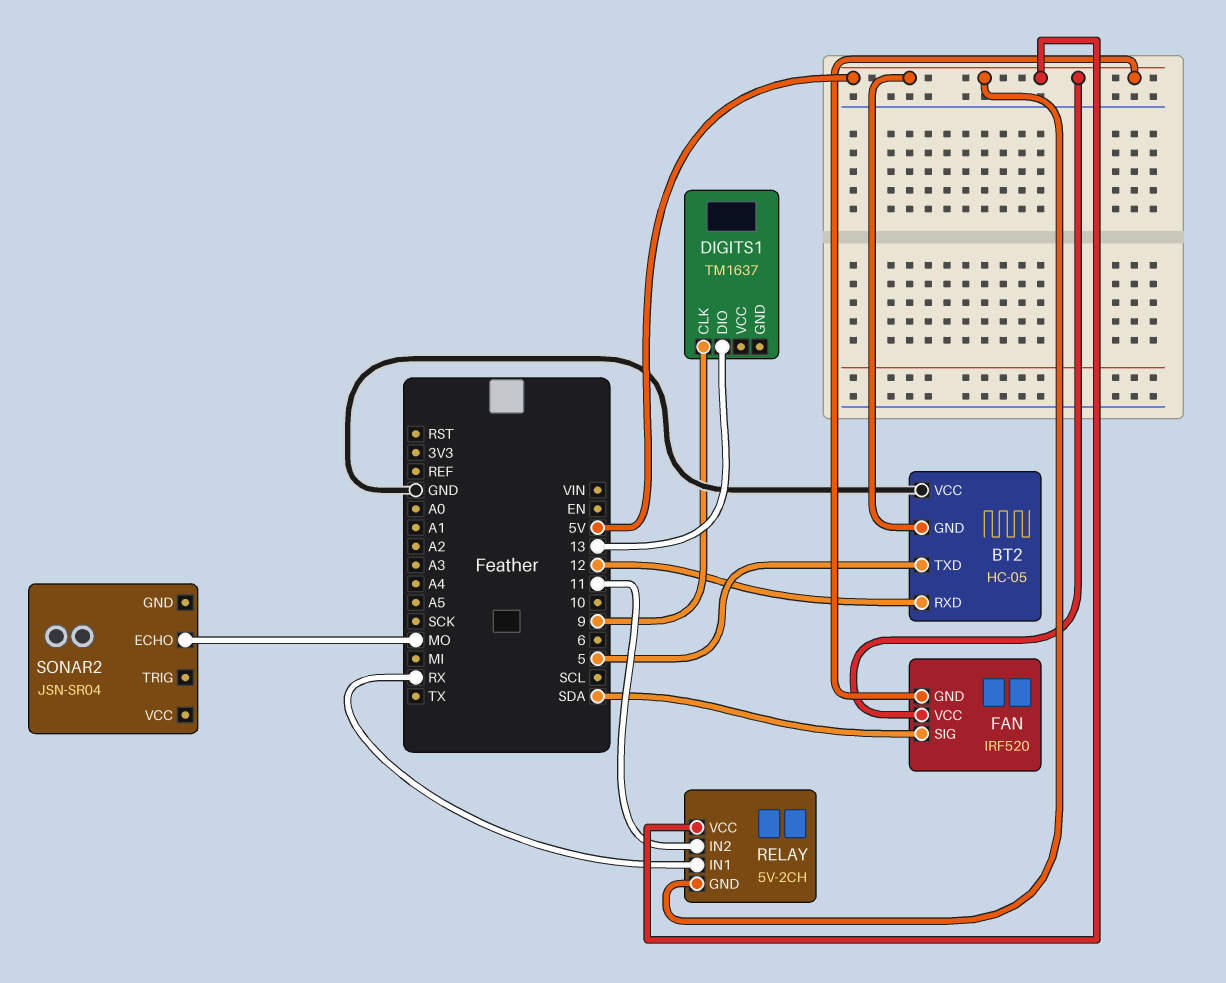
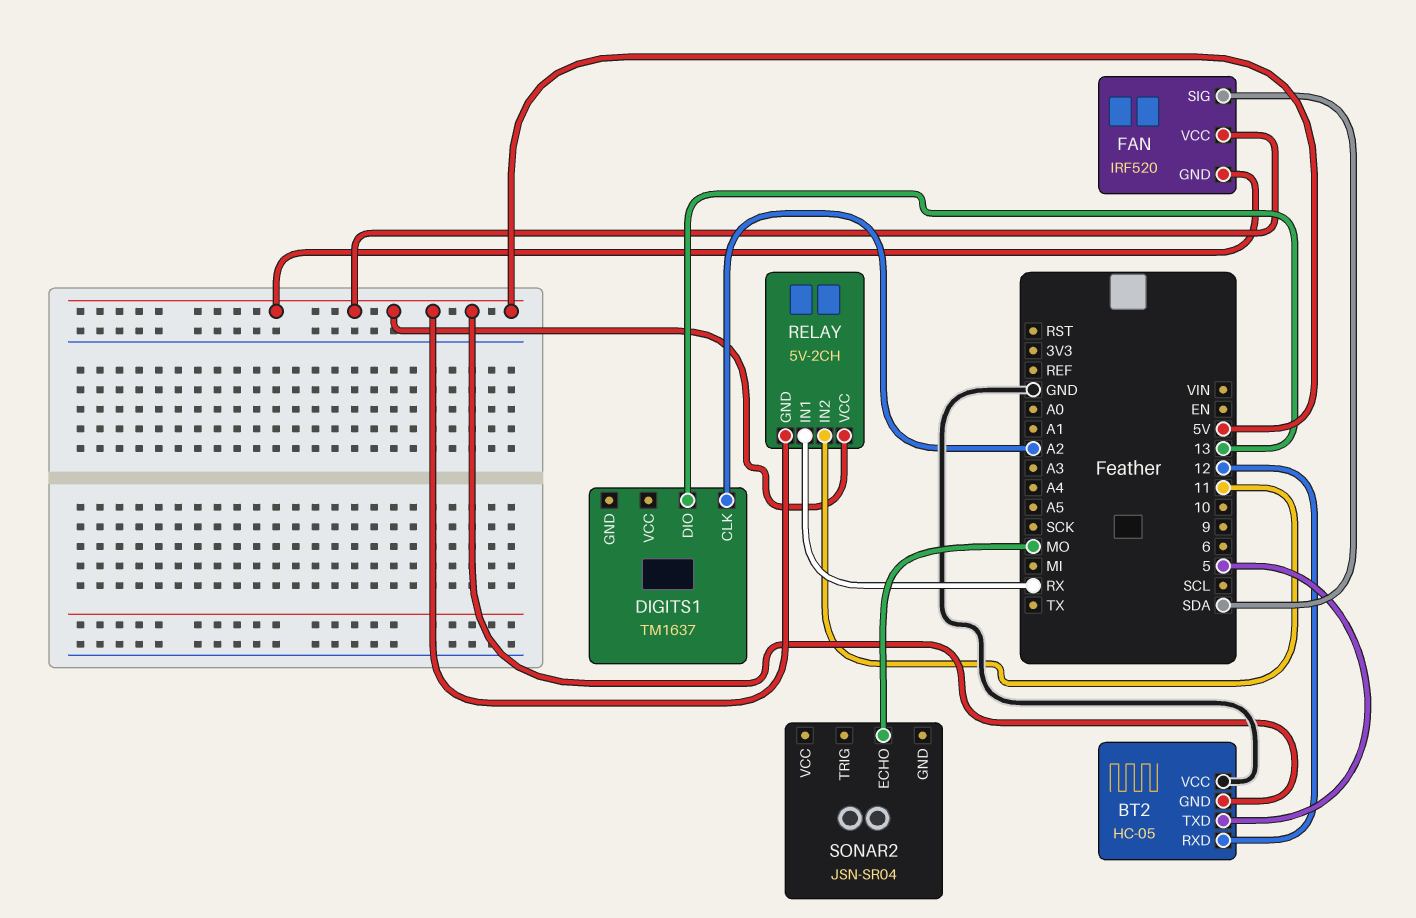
DIGITS1 pin CLK: 9 -> A2

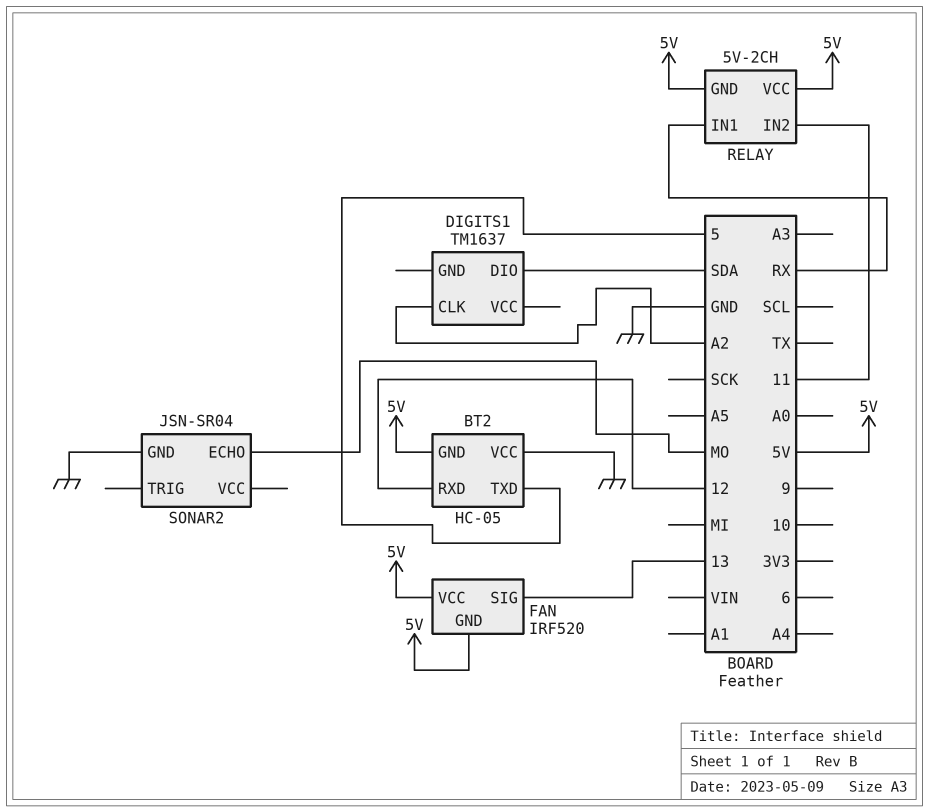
DIGITS1 pin DIO: 13 -> SDA
FAN pin SIG: SDA -> 13
SONAR2 pin GND: none -> GND

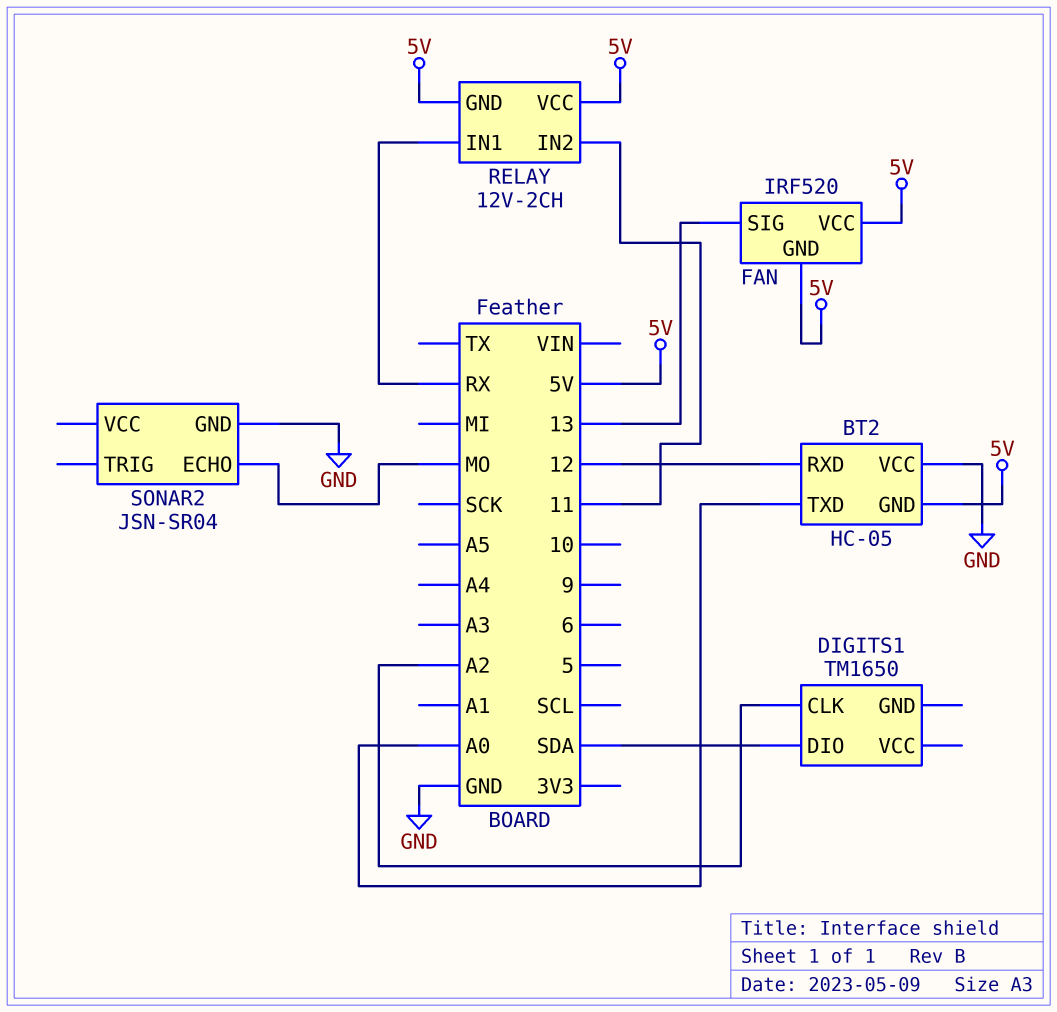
BT2 pin TXD: 5 -> A0
DIGITS1: TM1637 -> TM1650
RELAY: 5V-2CH -> 12V-2CH

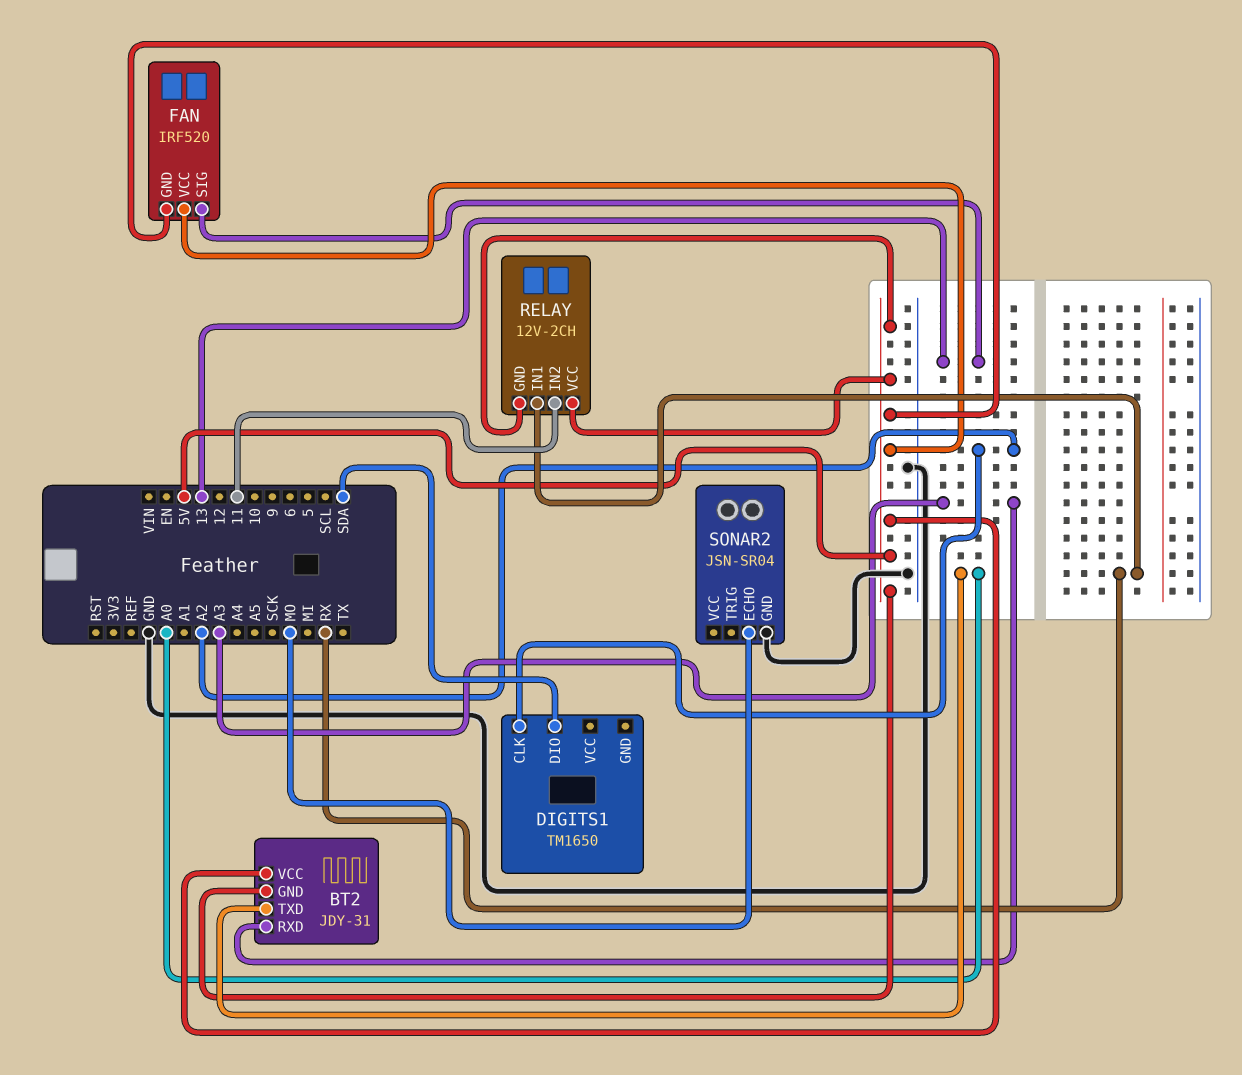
BT2: HC-05 -> JDY-31
BT2 pin RXD: 12 -> A3
BT2 pin VCC: GND -> 5V

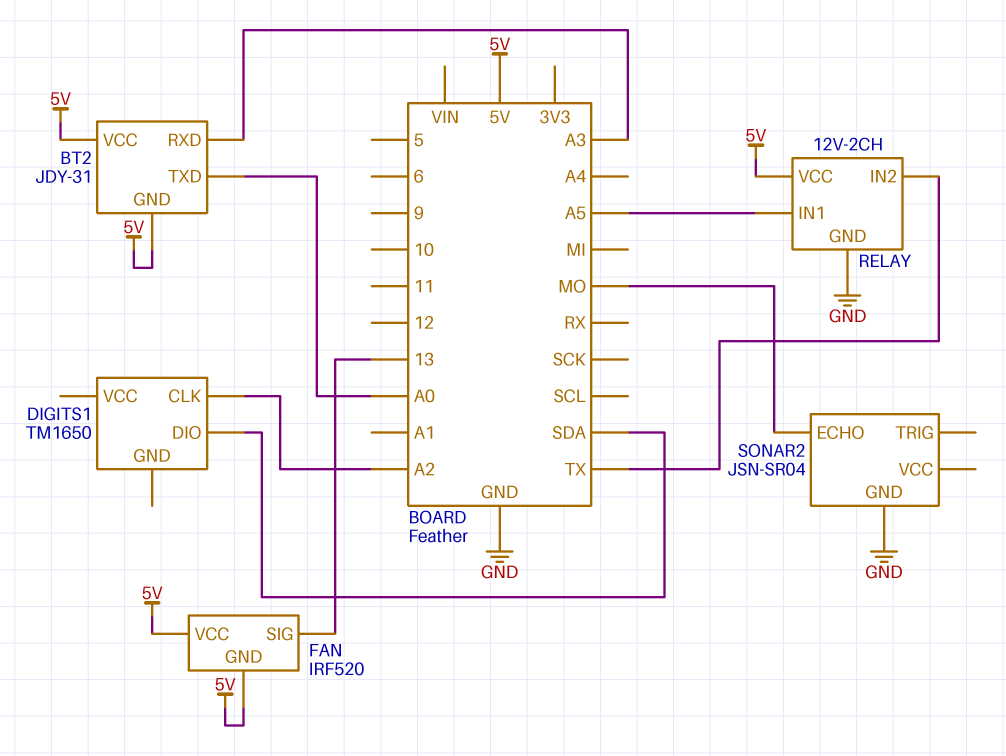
RELAY pin GND: 5V -> GND
RELAY pin IN1: RX -> A5
RELAY pin IN2: 11 -> TX

